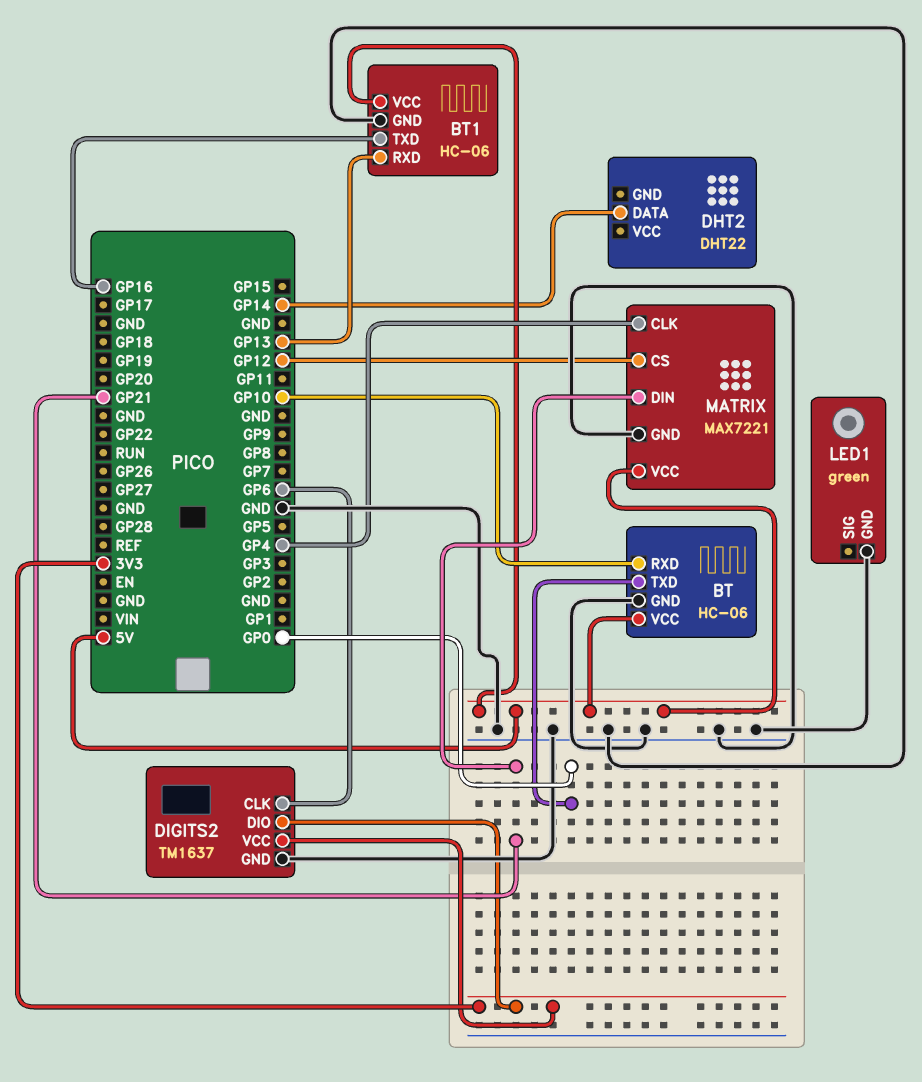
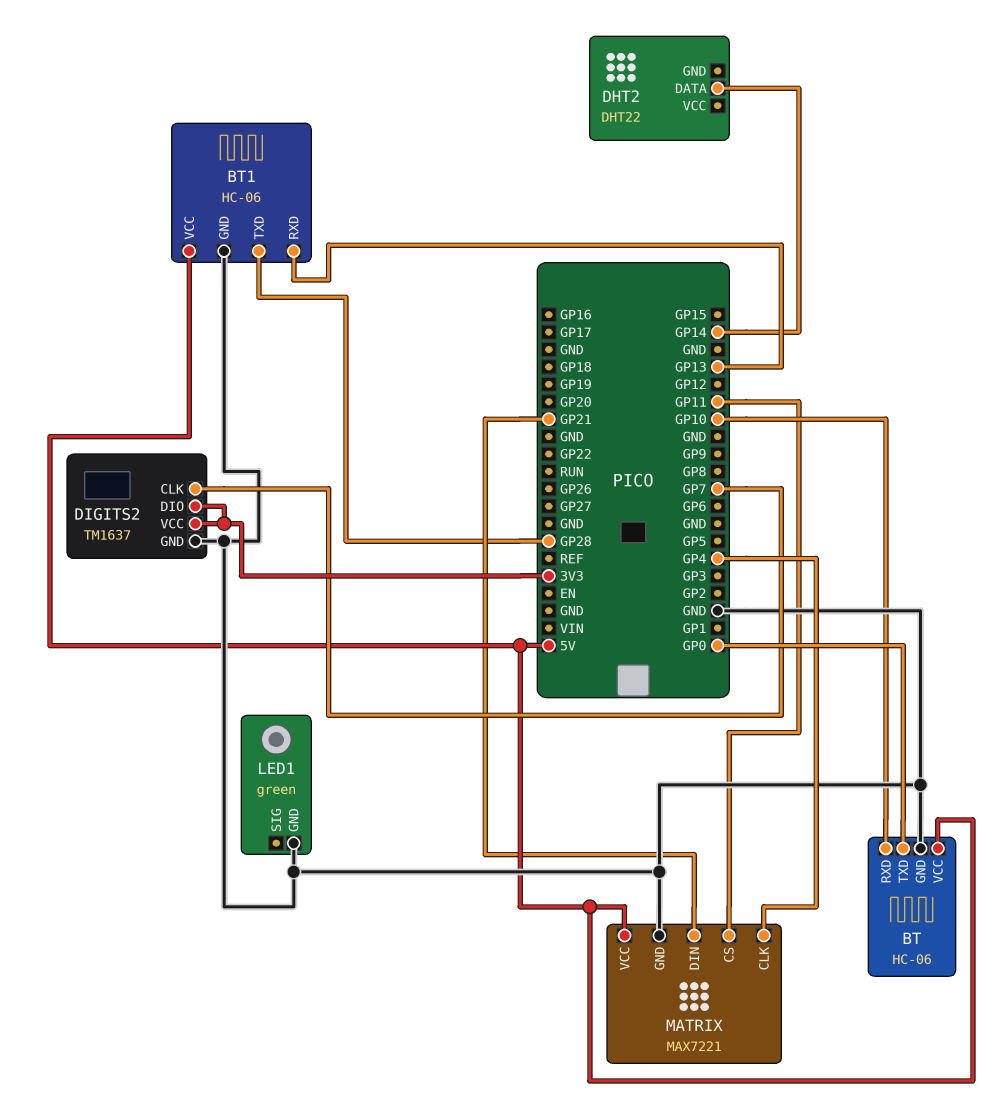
BT1 pin TXD: GP16 -> GP28
DIGITS2 pin CLK: GP6 -> GP7
MATRIX pin CS: GP12 -> GP11

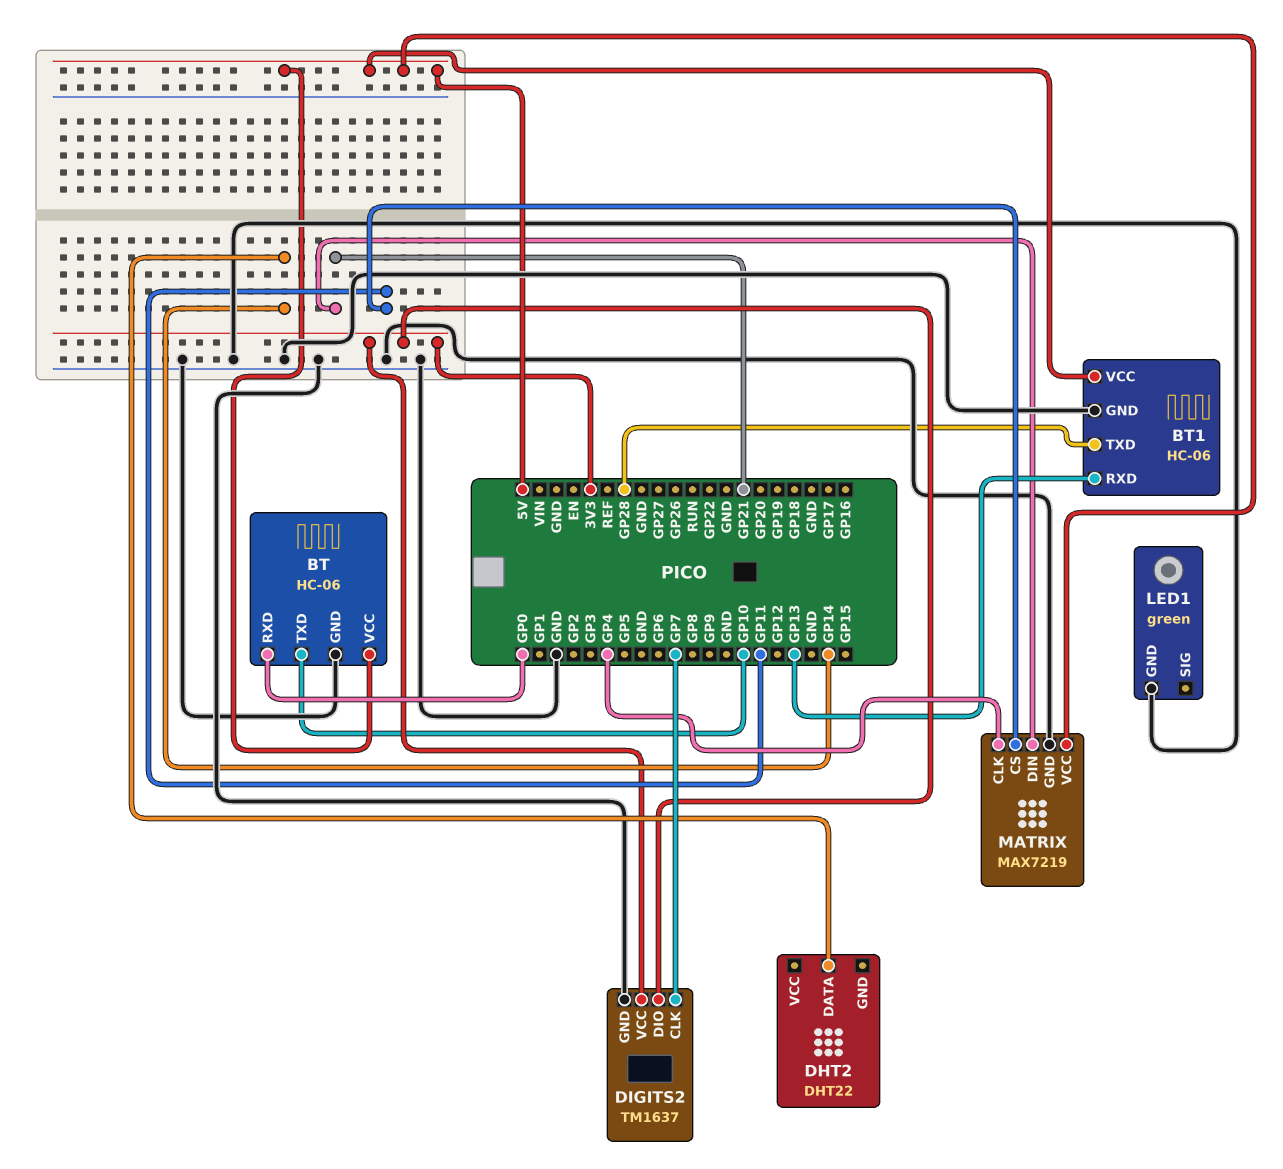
BT pin RXD: GP10 -> GP0
BT pin TXD: GP0 -> GP10
MATRIX: MAX7221 -> MAX7219

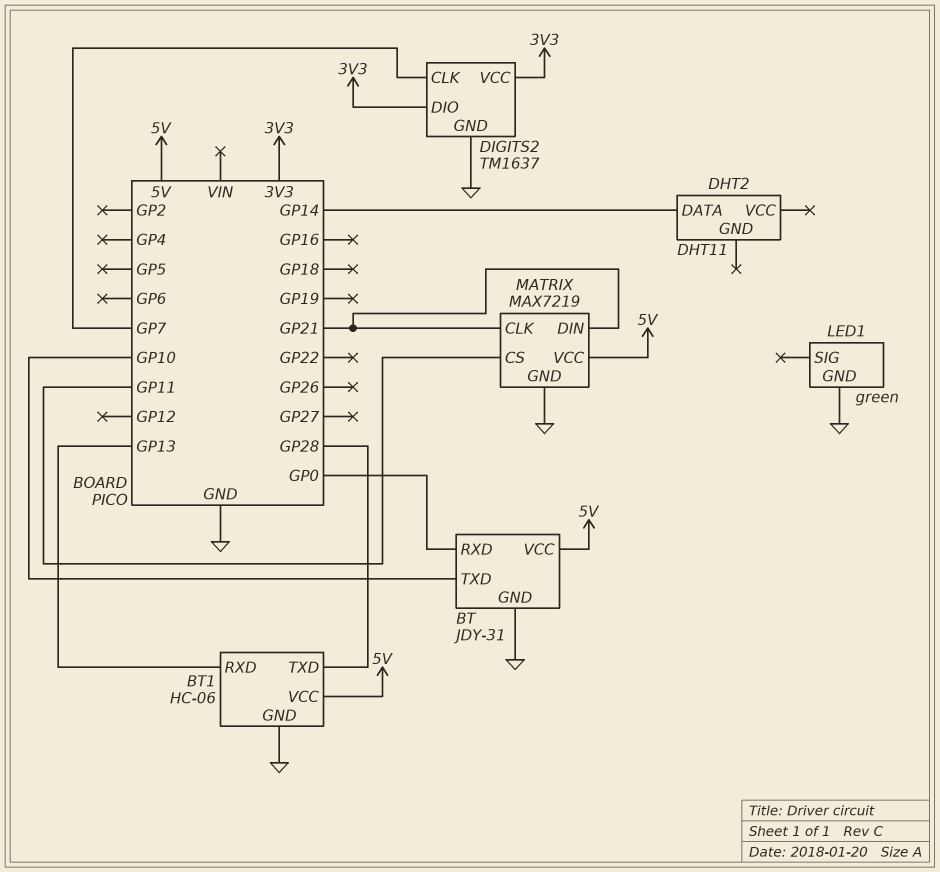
BT: HC-06 -> JDY-31
DHT2: DHT22 -> DHT11
MATRIX pin CLK: GP4 -> GP21

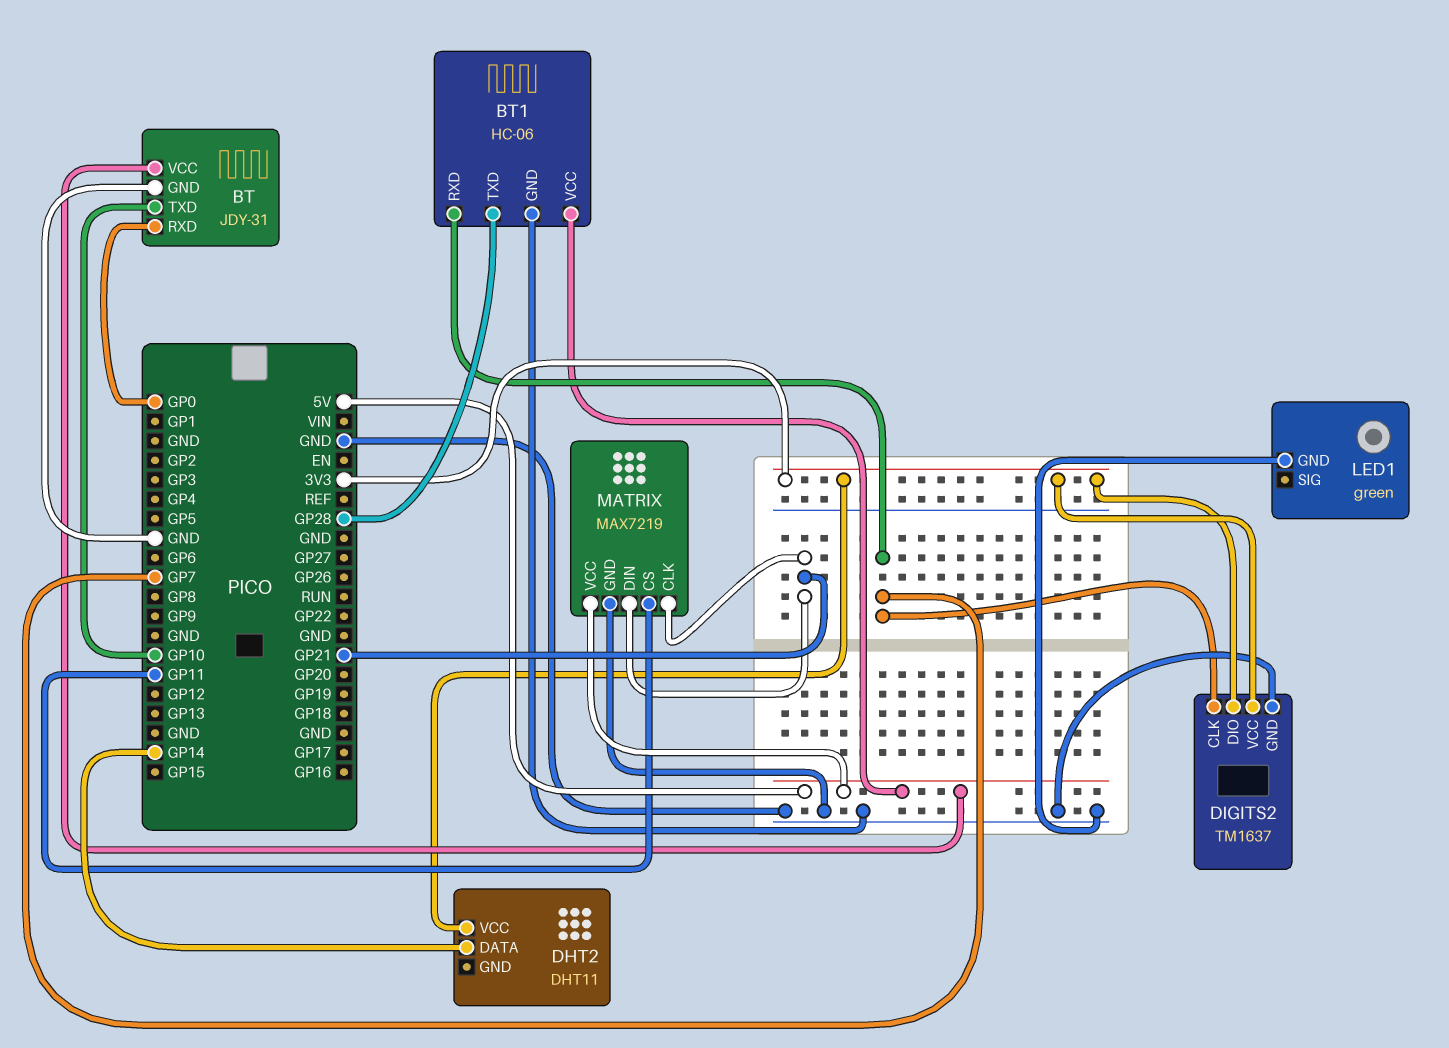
BT1 pin RXD: GP13 -> GP7
DHT2 pin VCC: none -> 3V3

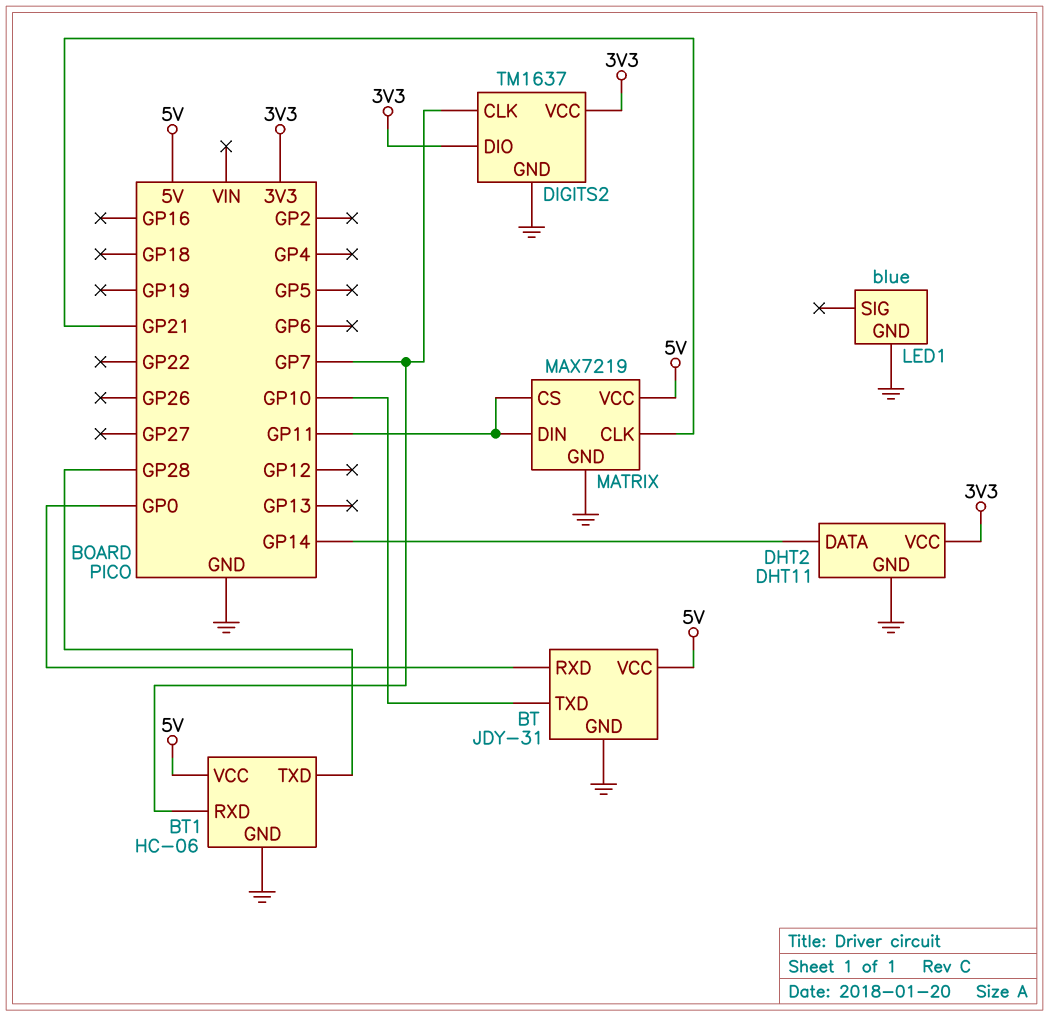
DHT2 pin GND: none -> GND
LED1: green -> blue
MATRIX pin DIN: GP21 -> GP11

